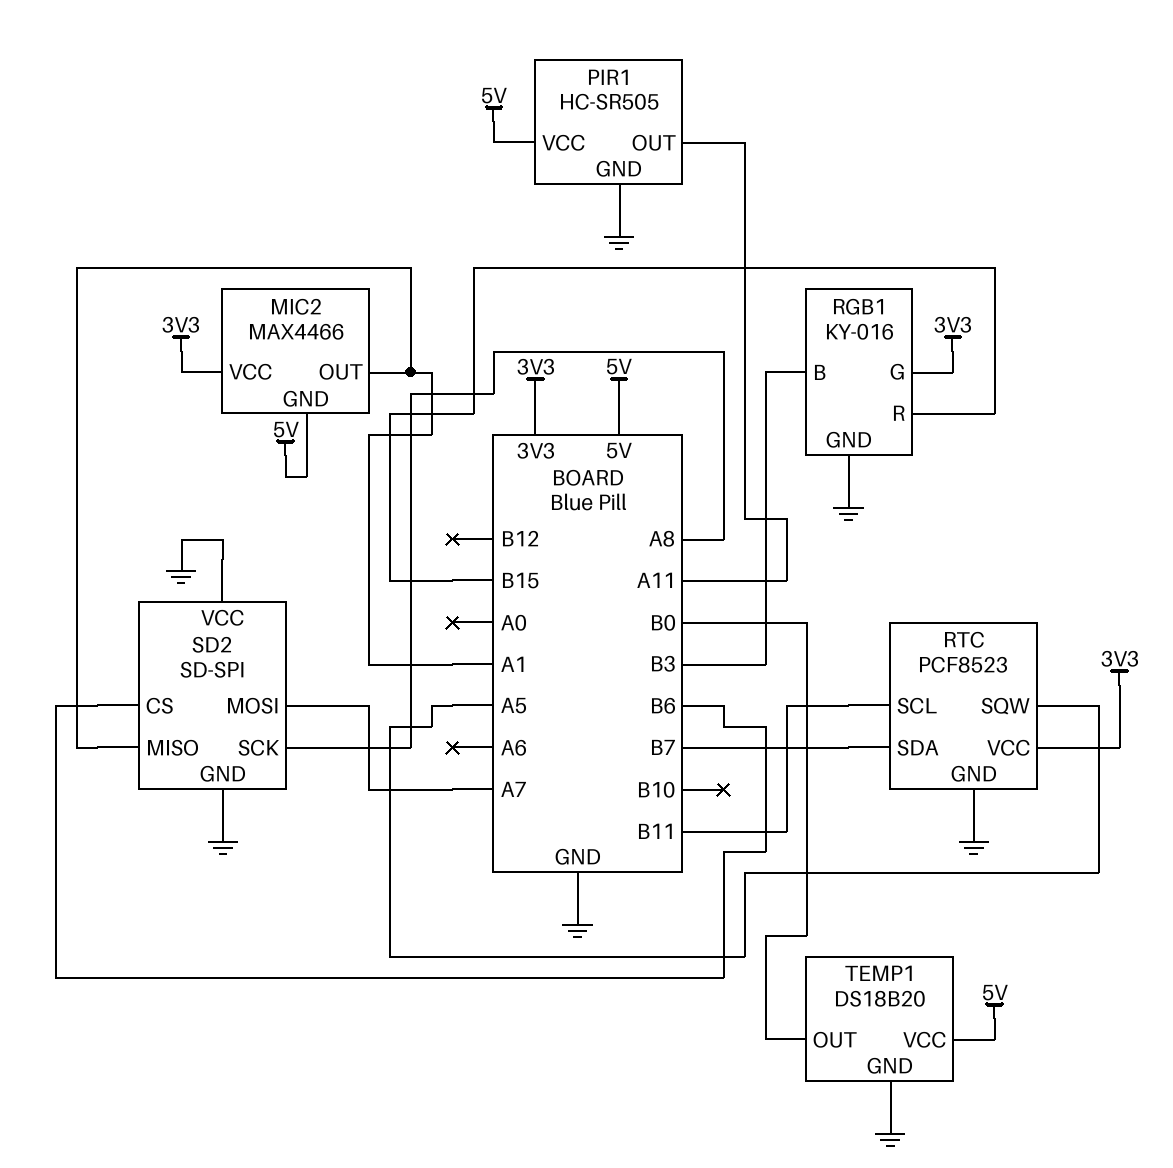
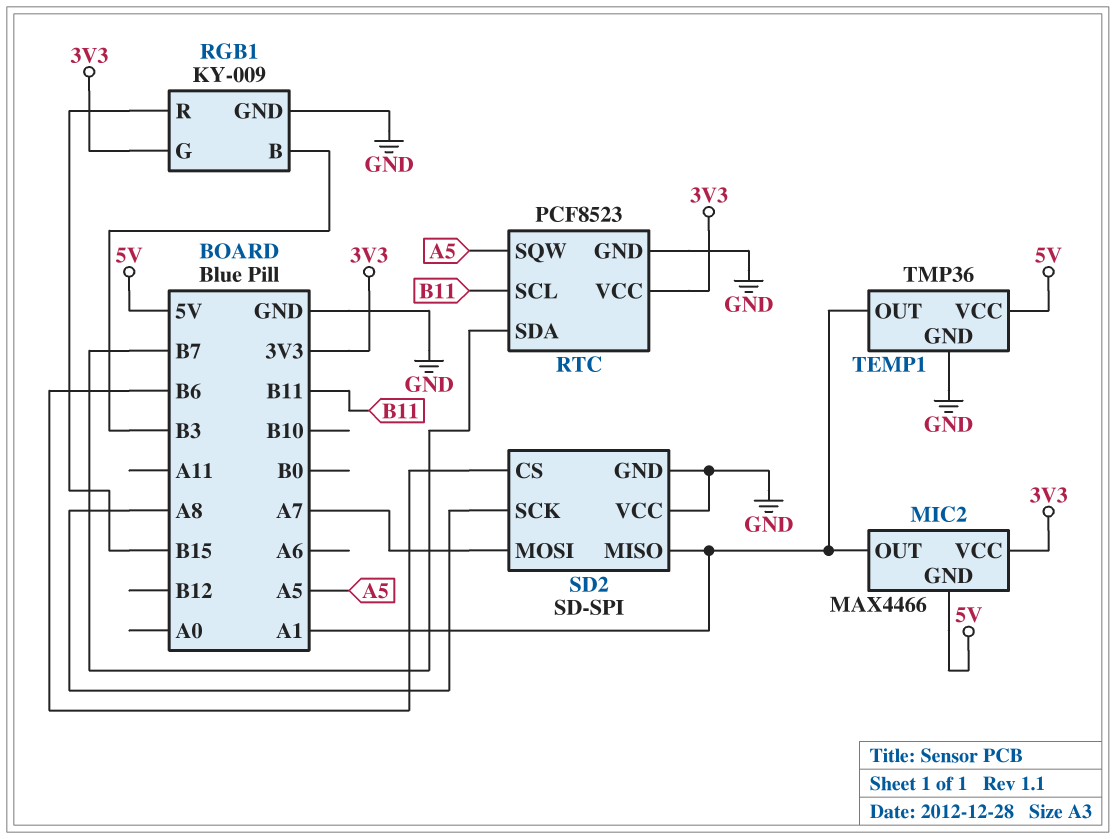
PIR1: HC-SR505 -> none
PIR1 pin GND: GND -> none
PIR1 pin OUT: A11 -> none
PIR1 pin VCC: 5V -> none
RGB1: KY-016 -> KY-009
TEMP1: DS18B20 -> TMP36
TEMP1 pin OUT: B0 -> A1

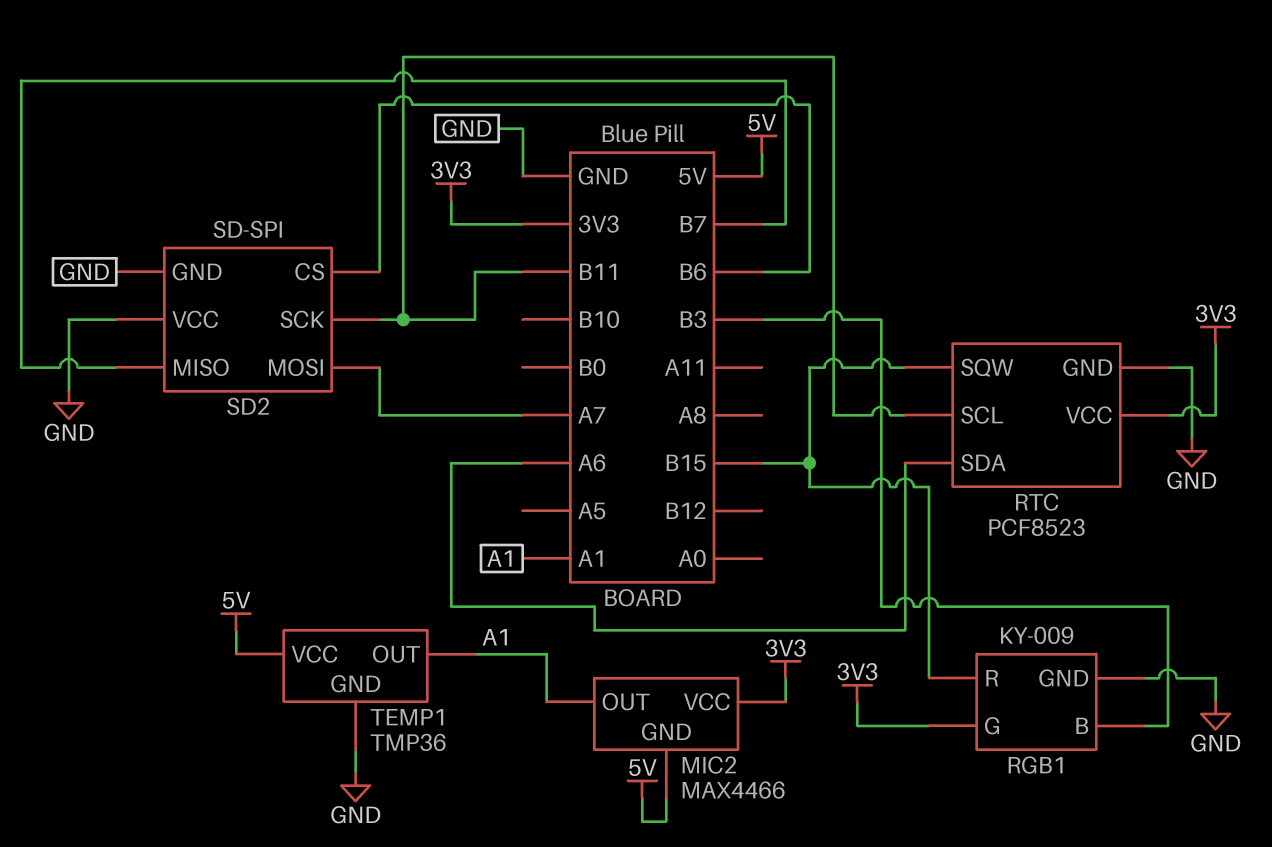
RTC pin SDA: B7 -> A6
RTC pin SQW: A5 -> B15
SD2 pin MISO: A1 -> B7
SD2 pin SCK: A8 -> B11

